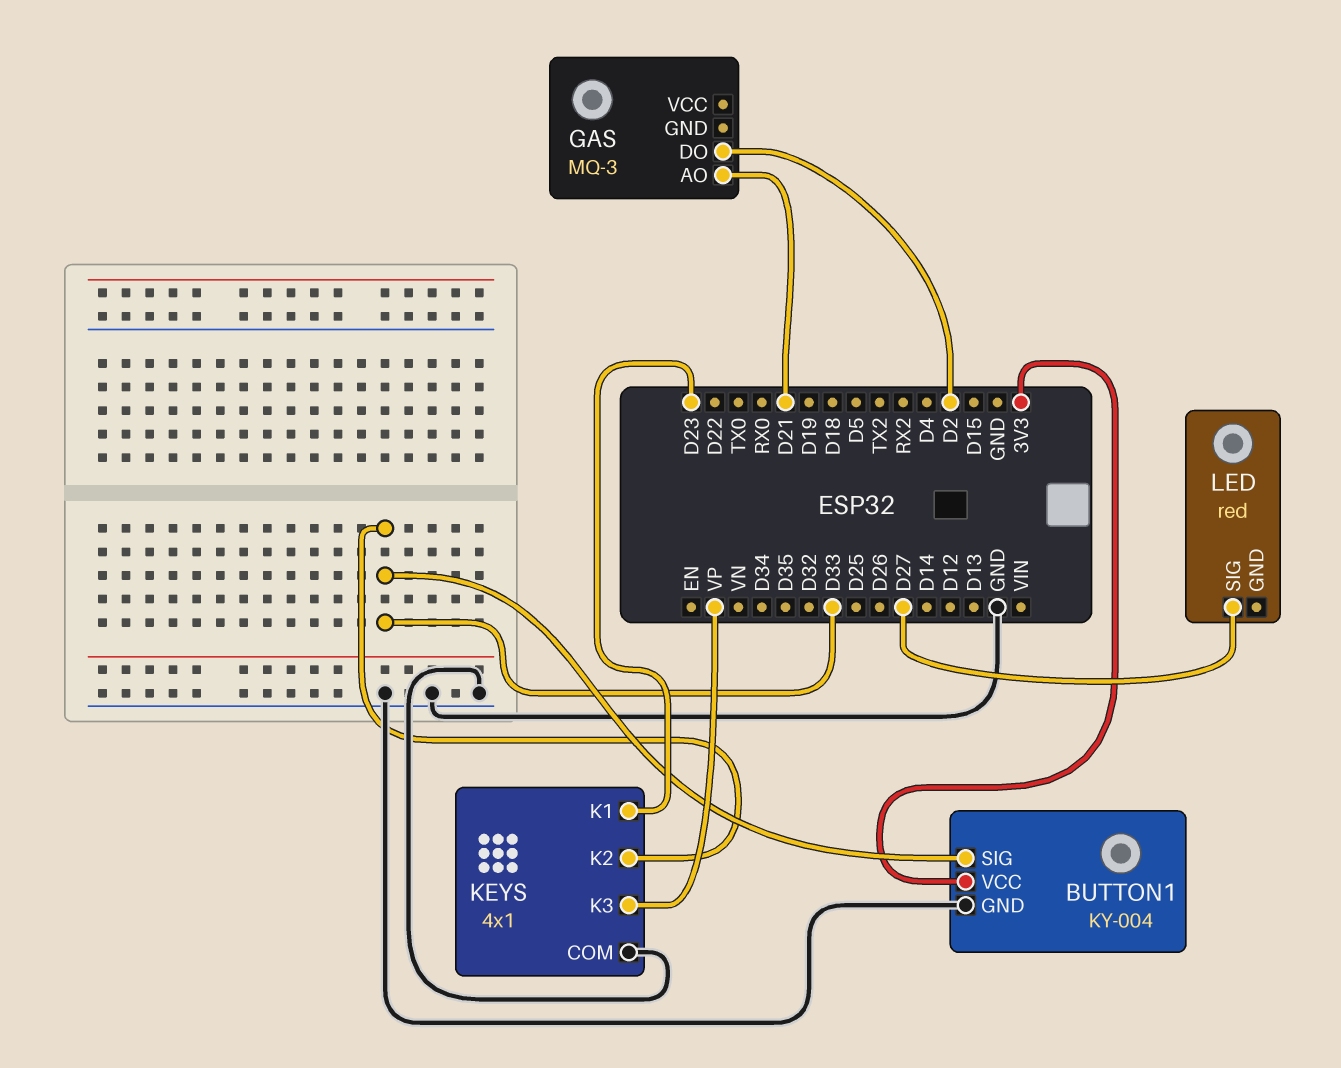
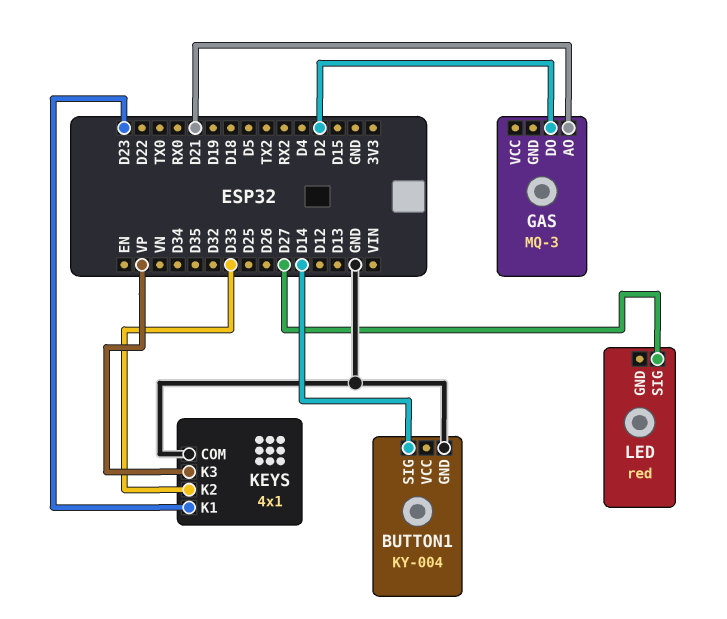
BUTTON1 pin SIG: D33 -> D14
BUTTON1 pin VCC: 3V3 -> none

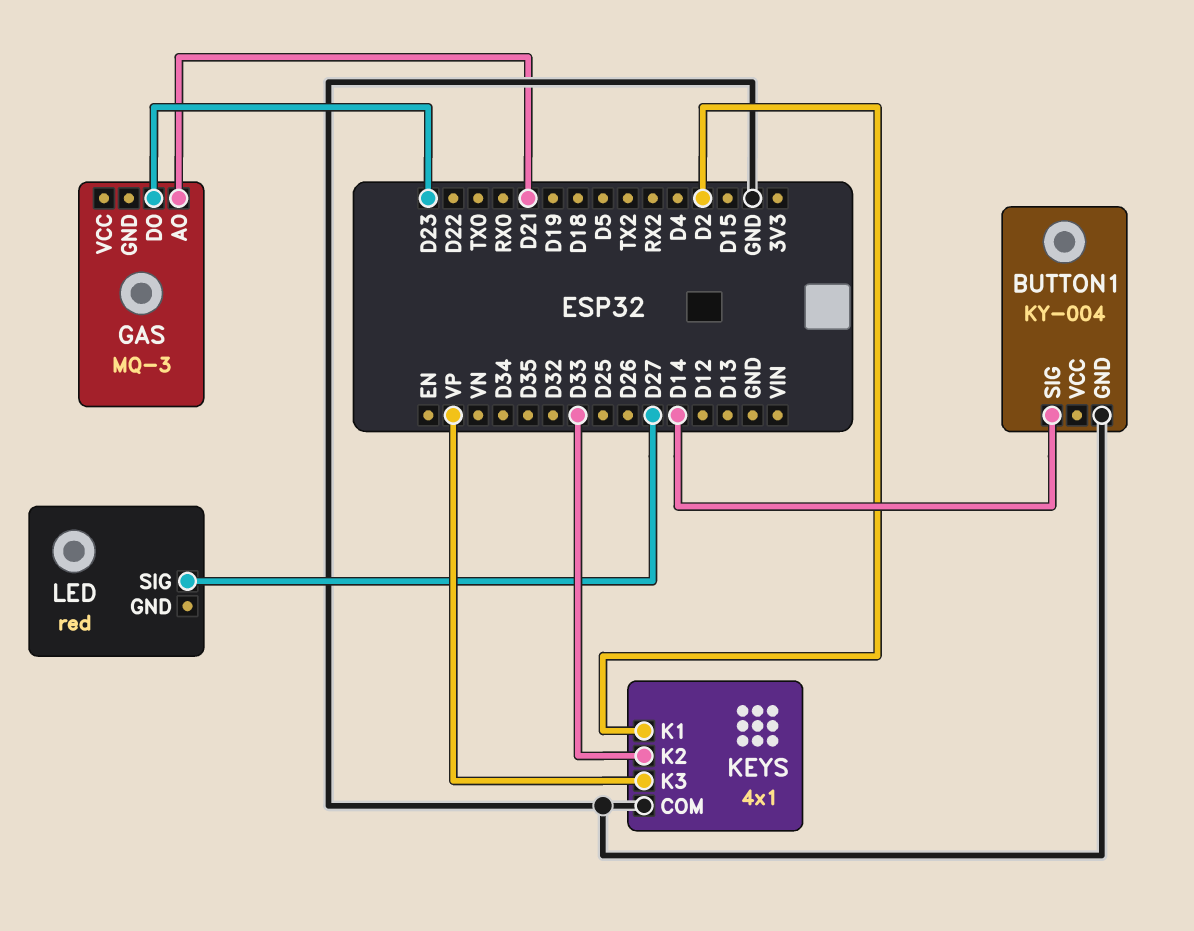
GAS pin DO: D2 -> D23
KEYS pin K1: D23 -> D2

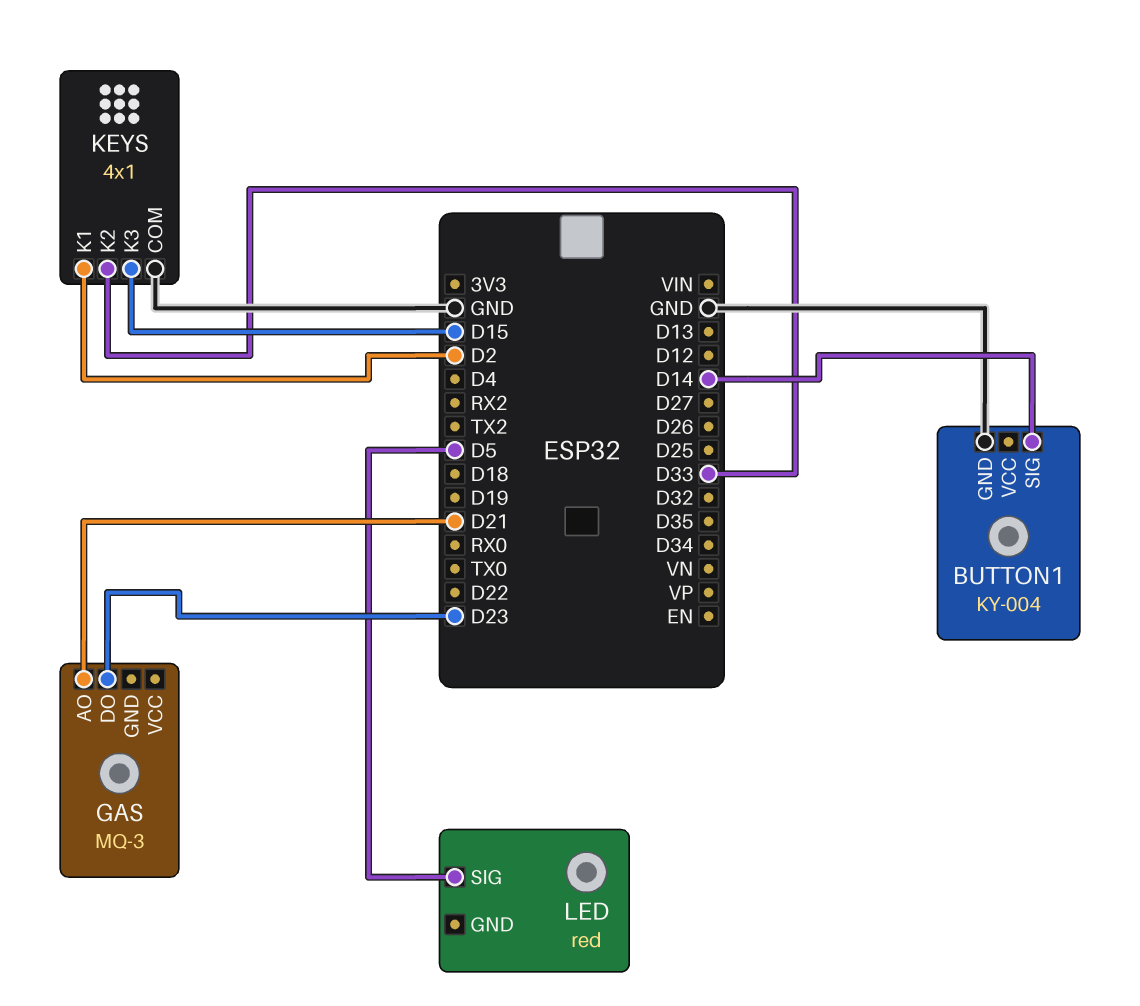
KEYS pin K3: VP -> D15
LED pin SIG: D27 -> D5

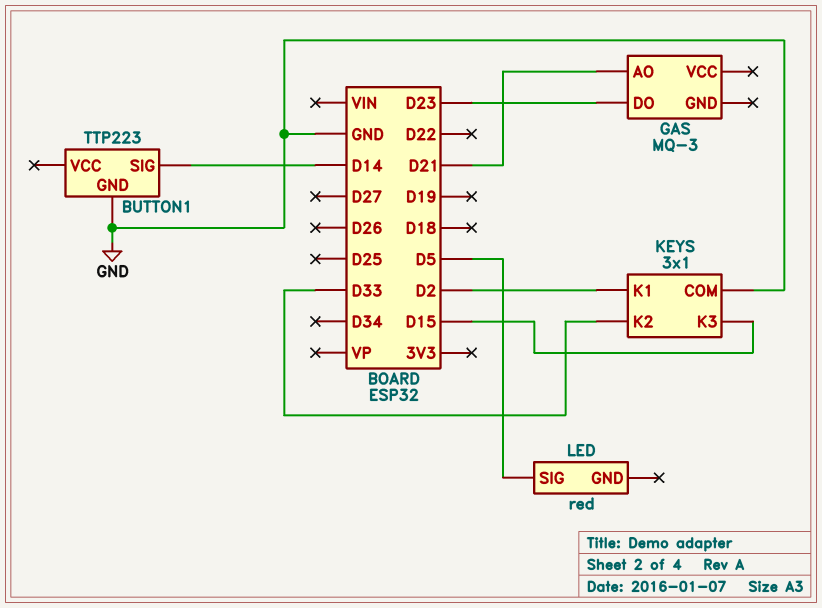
BUTTON1: KY-004 -> TTP223
KEYS: 4x1 -> 3x1

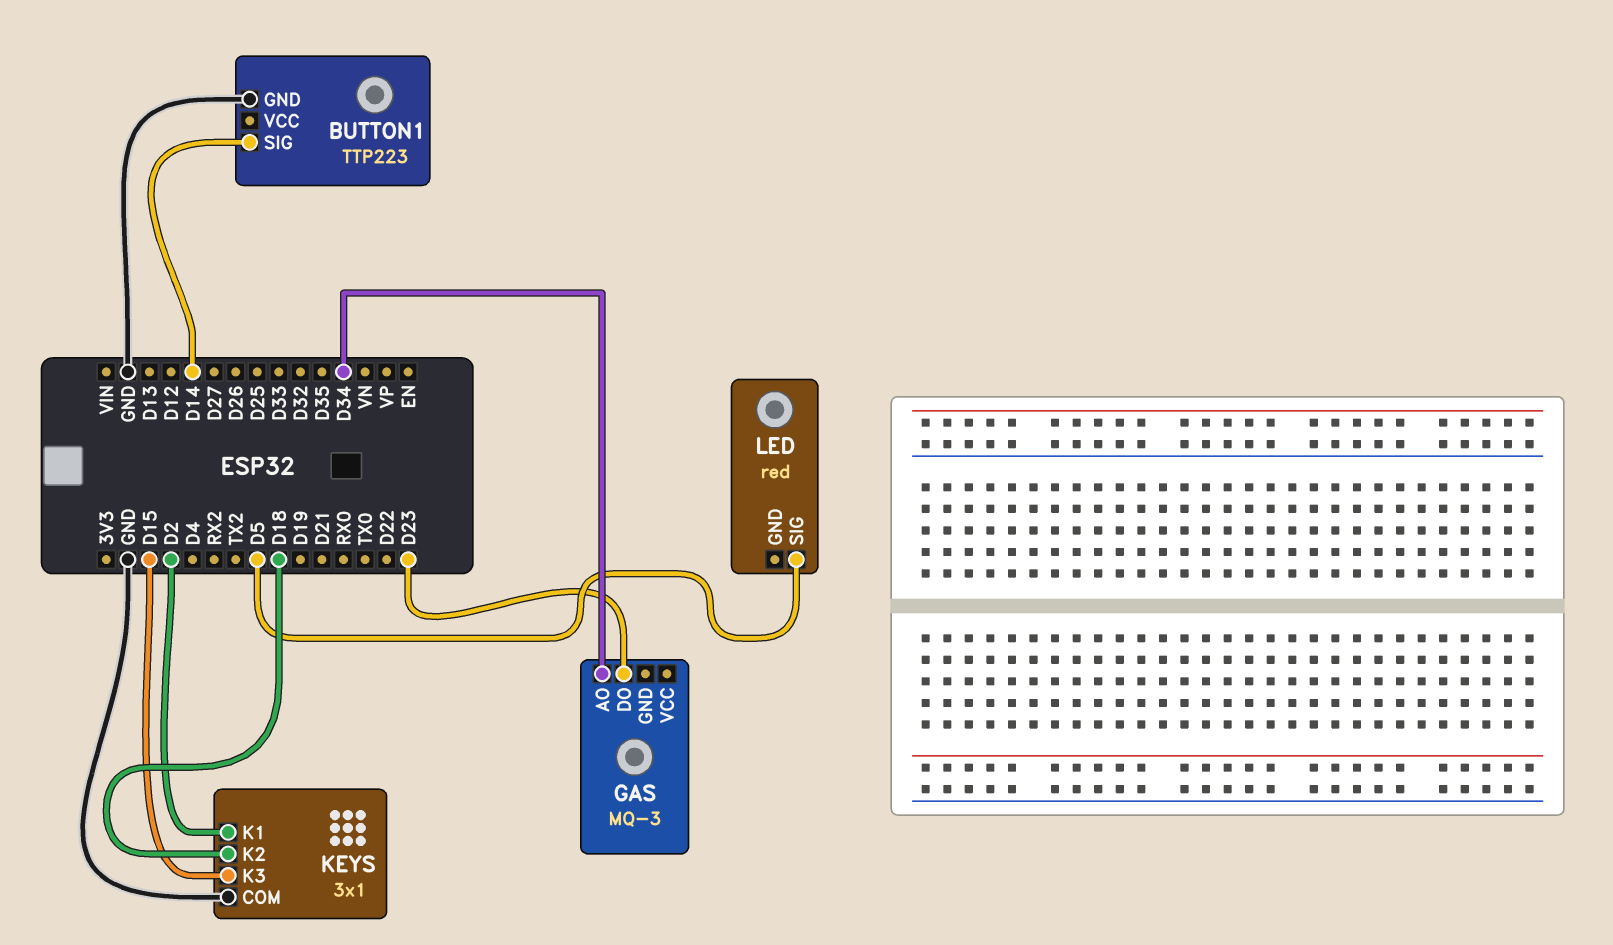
GAS pin AO: D21 -> D34
KEYS pin K2: D33 -> D18

